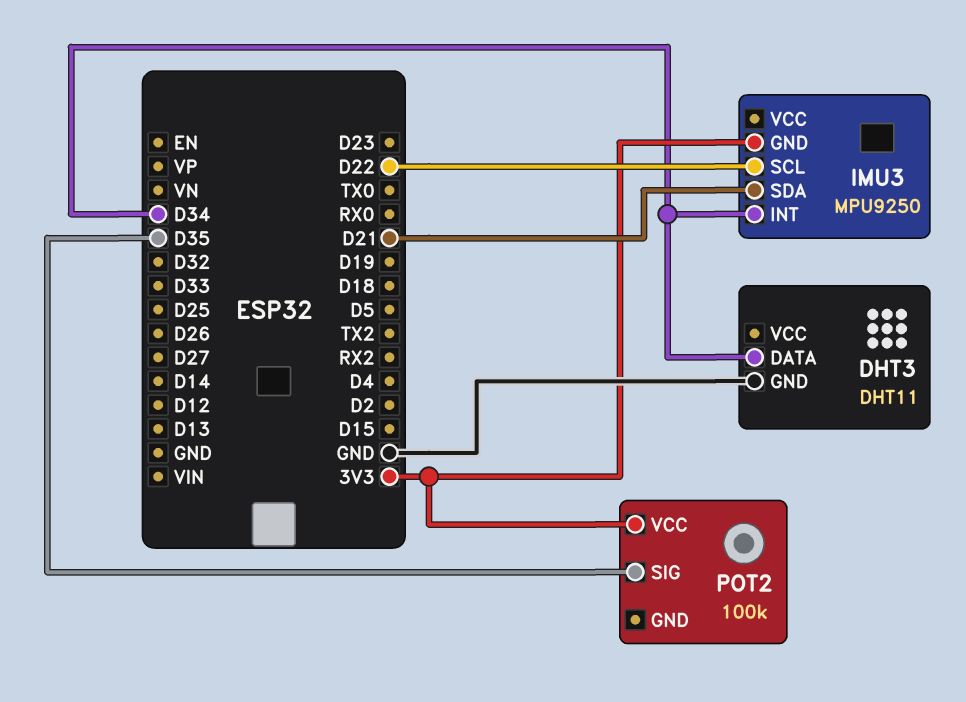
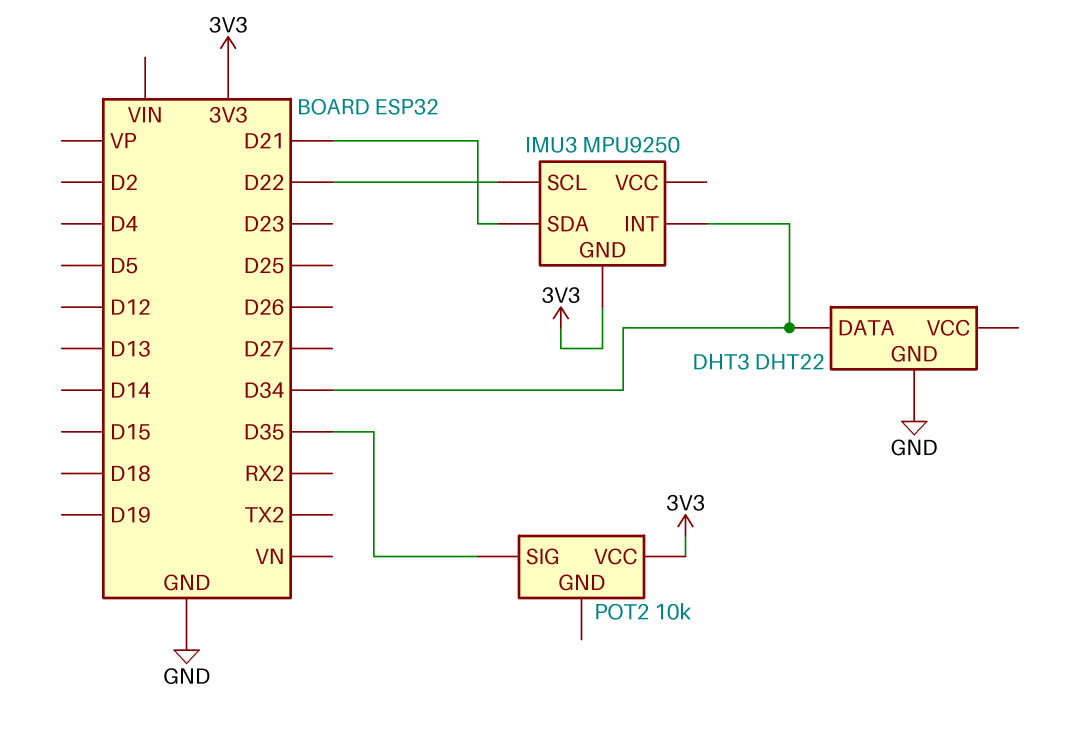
DHT3: DHT11 -> DHT22
POT2: 100k -> 10k

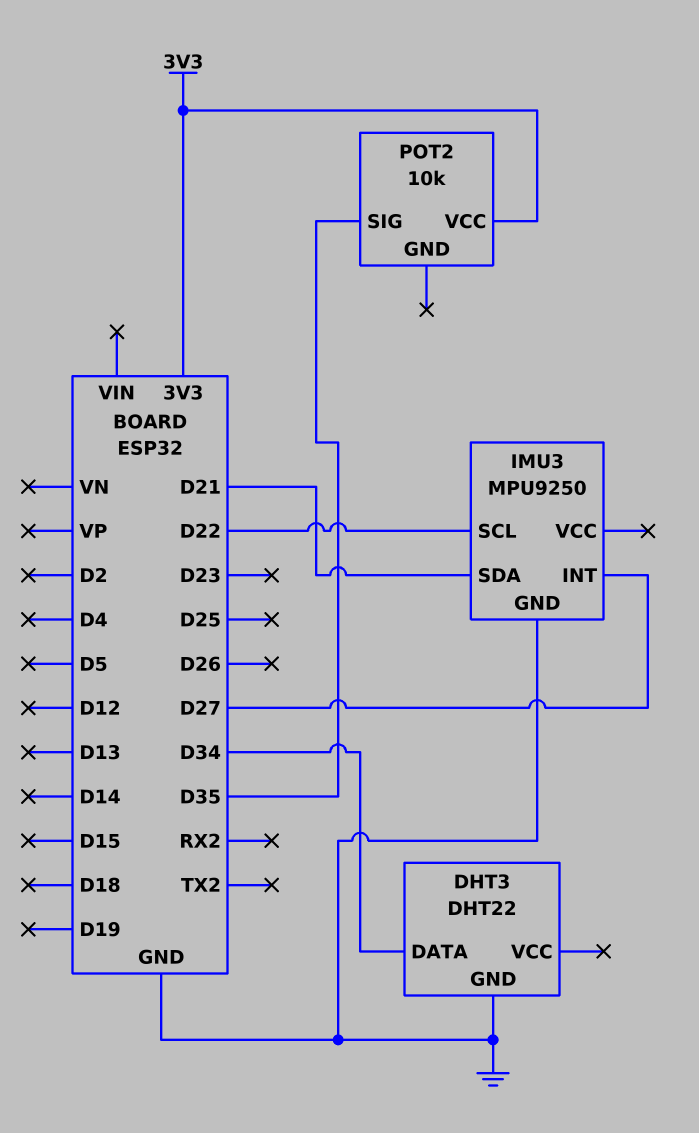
IMU3 pin GND: 3V3 -> GND
IMU3 pin INT: D34 -> D27

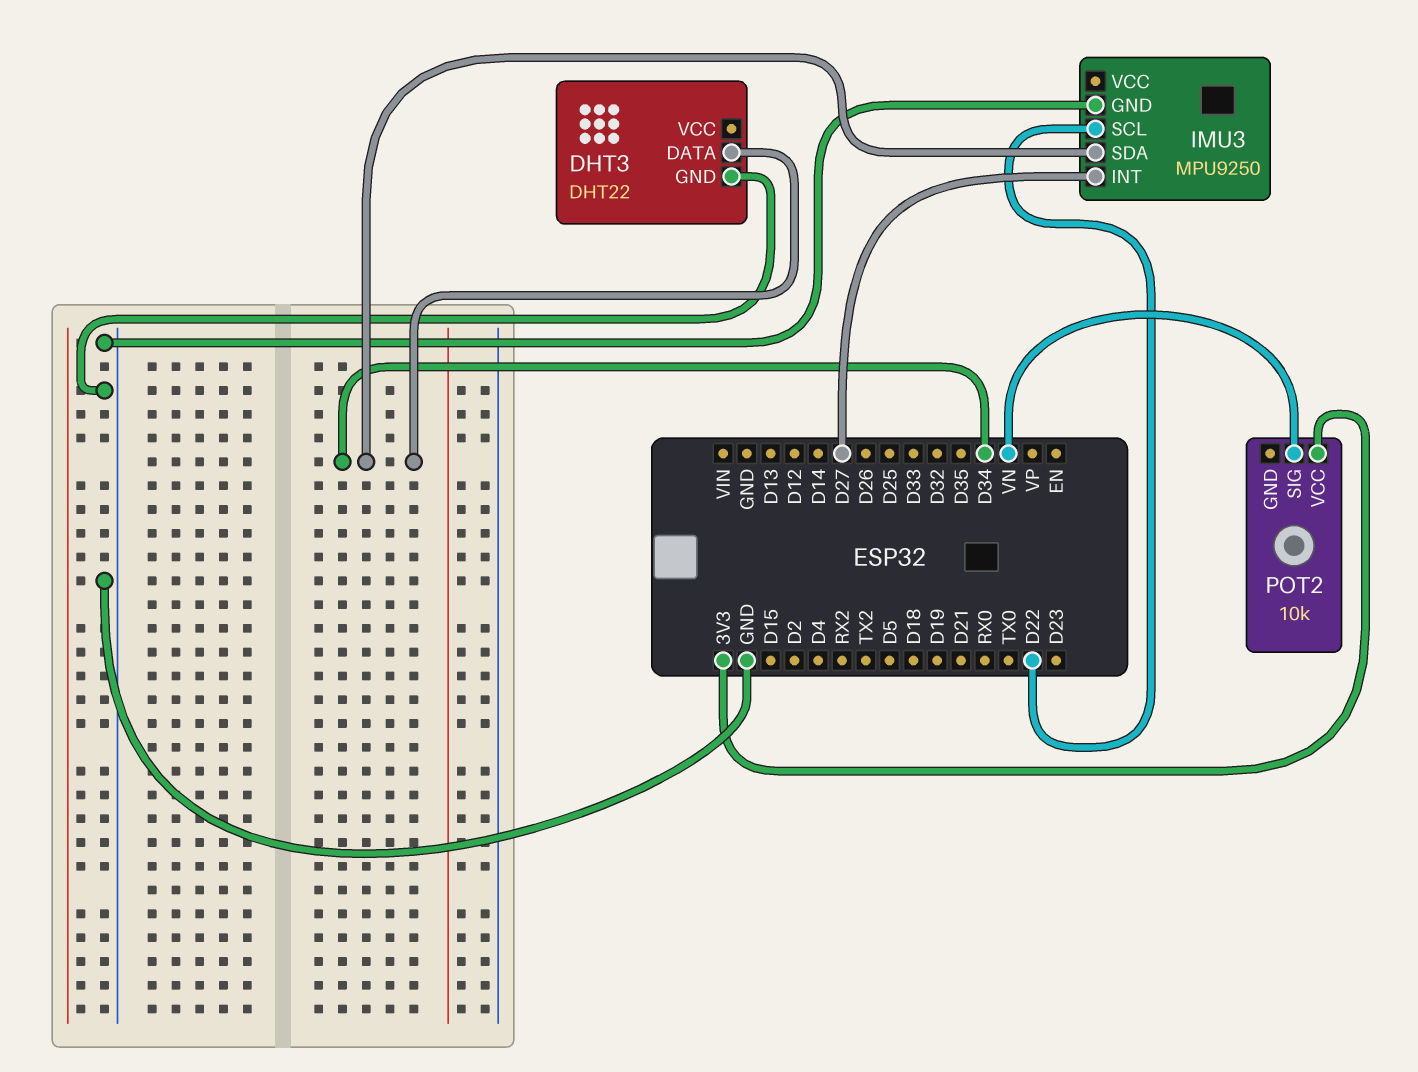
IMU3 pin SDA: D21 -> D34
POT2 pin SIG: D35 -> VN

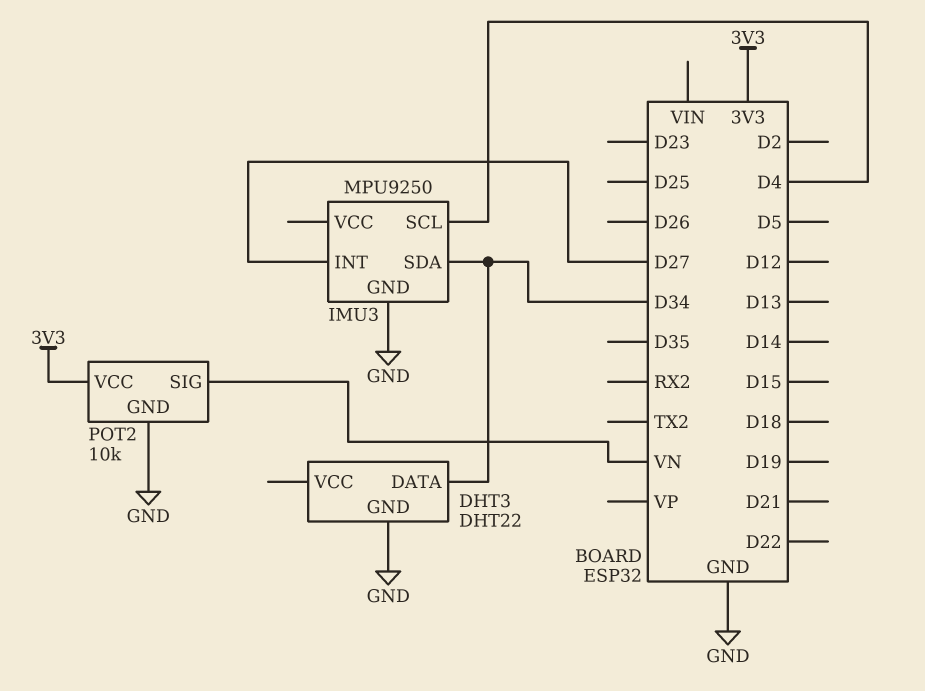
IMU3 pin SCL: D22 -> D4
POT2 pin GND: none -> GND

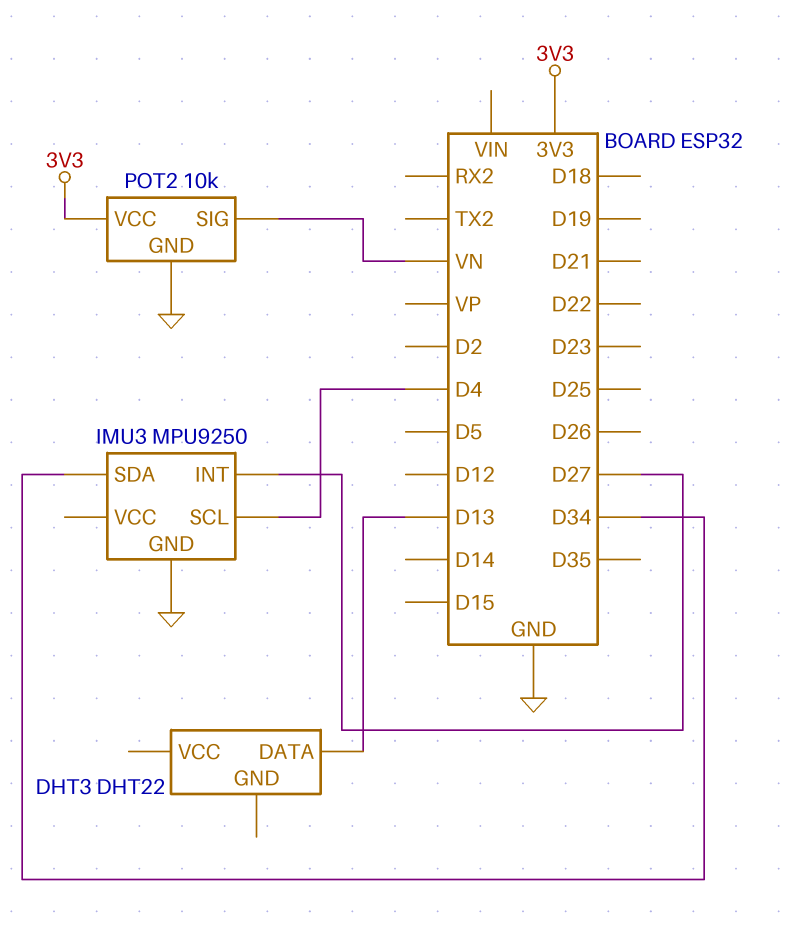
DHT3 pin DATA: D34 -> D13
DHT3 pin GND: GND -> none

